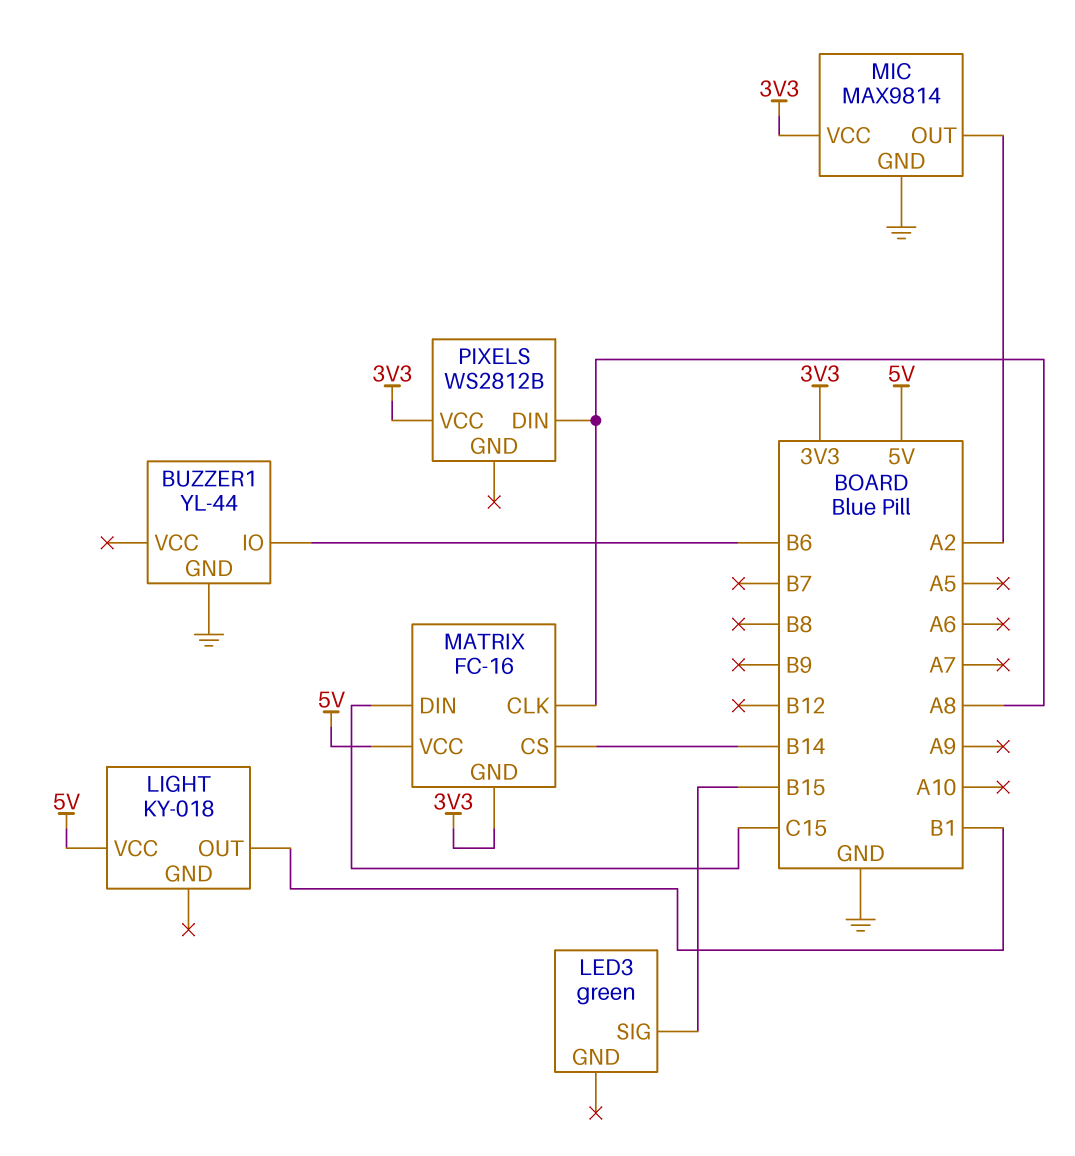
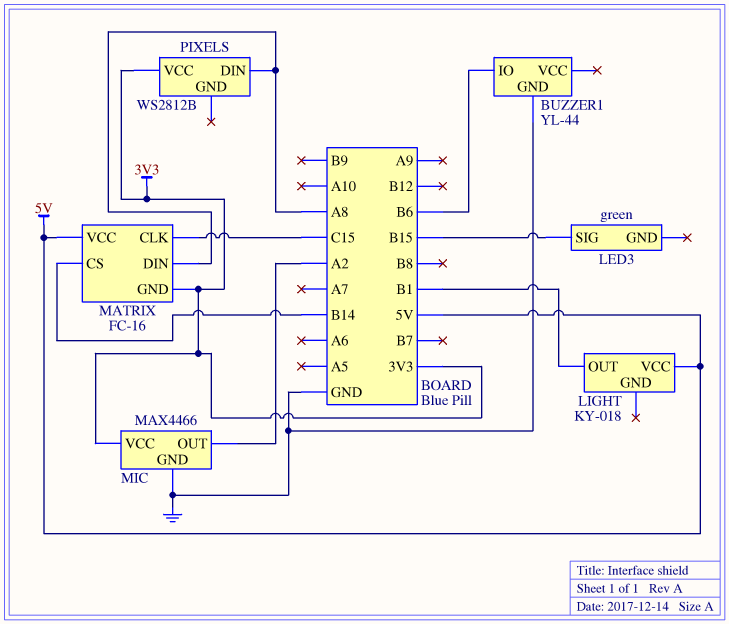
MATRIX pin CLK: A8 -> C15
MATRIX pin DIN: C15 -> A8
MIC: MAX9814 -> MAX4466

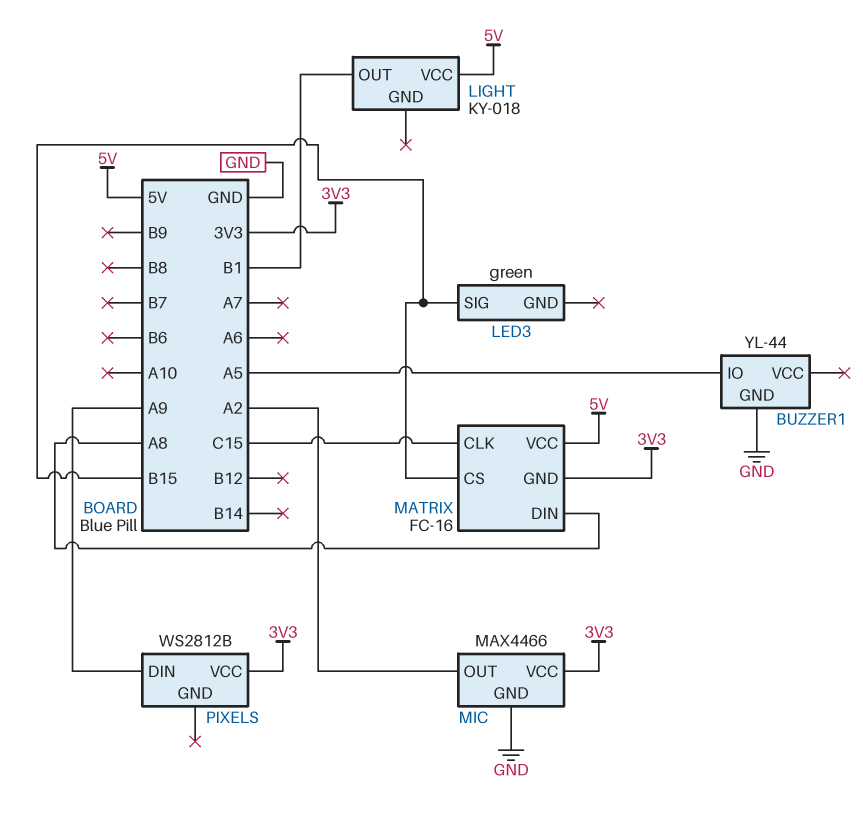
BUZZER1 pin IO: B6 -> A5
MATRIX pin CS: B14 -> B15
PIXELS pin DIN: A8 -> A9

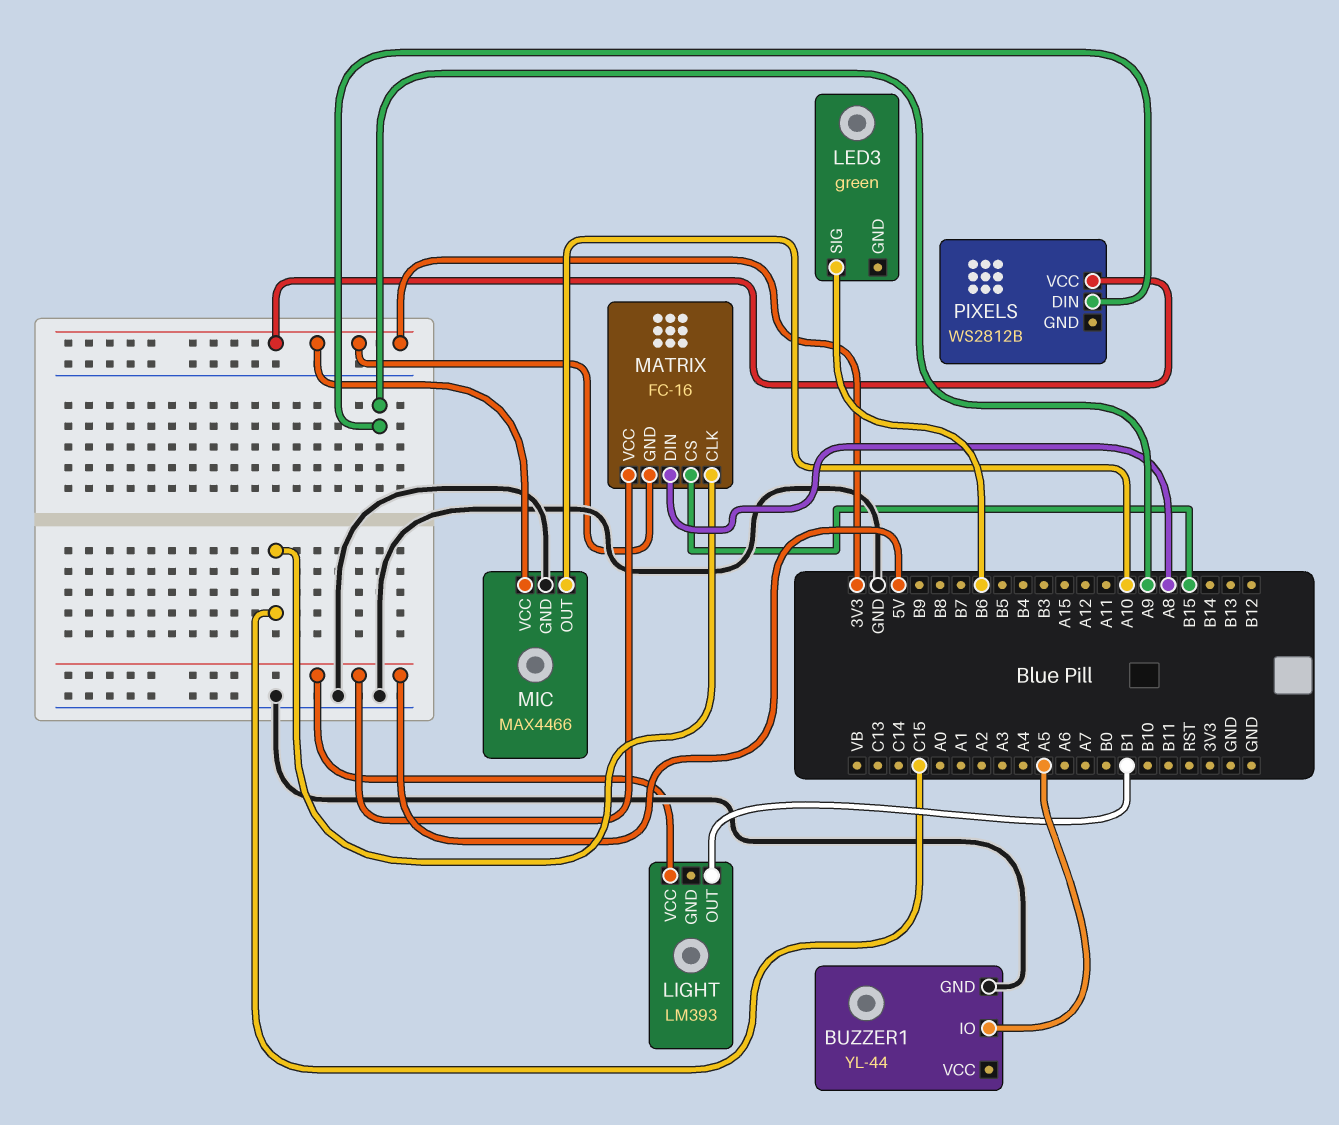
LED3 pin SIG: B15 -> B6
LIGHT: KY-018 -> LM393
MIC pin OUT: A2 -> A10

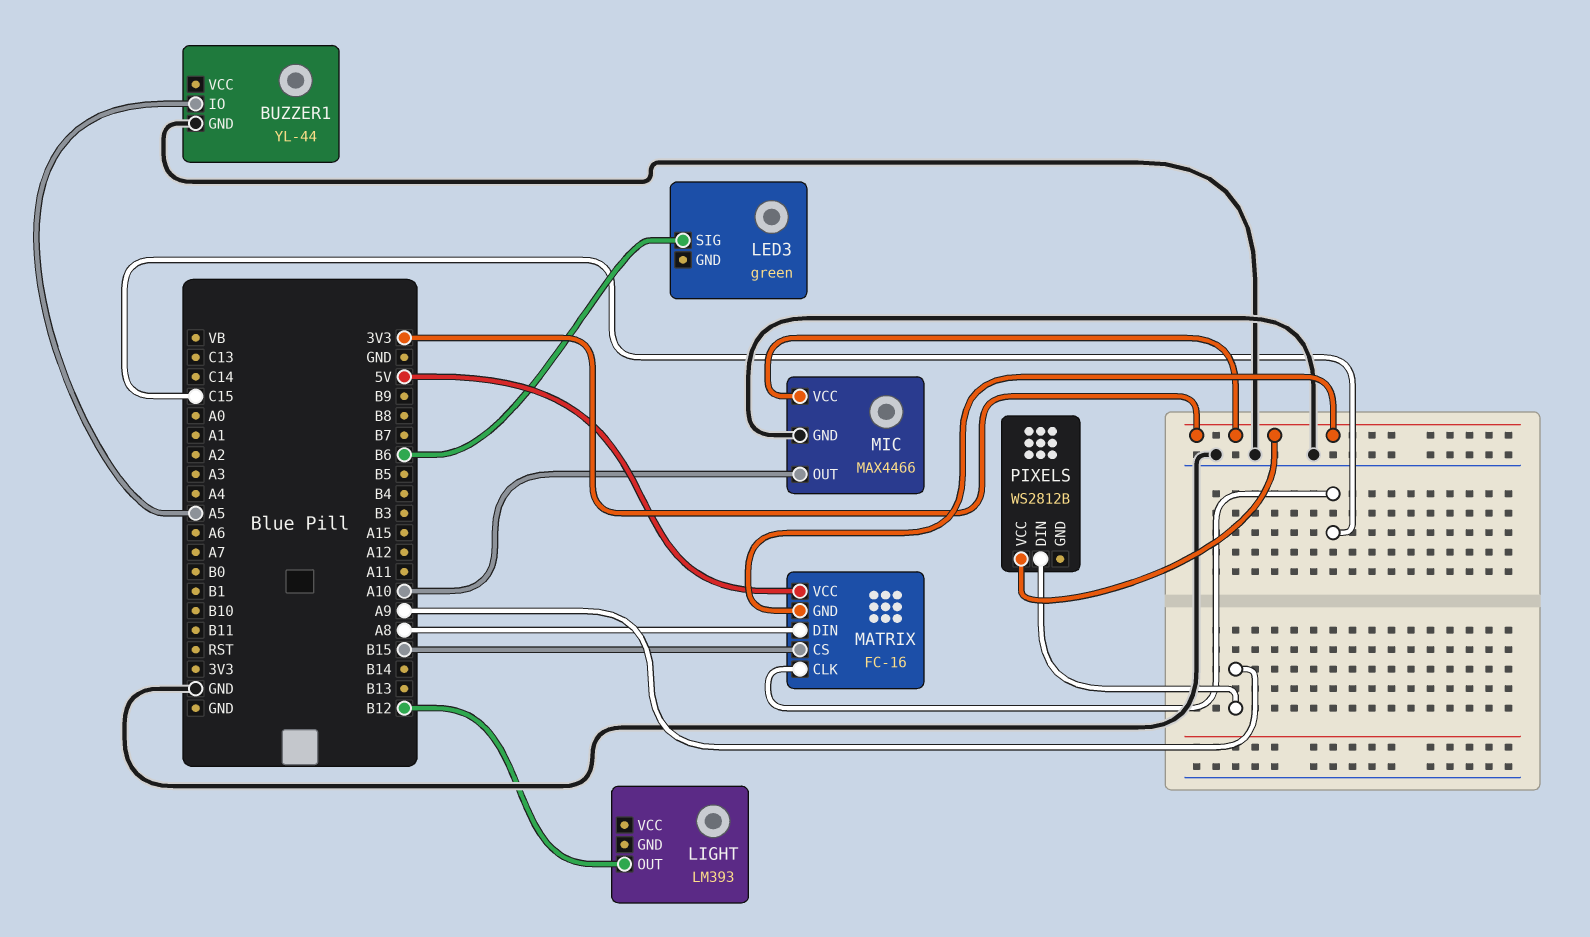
LIGHT pin OUT: B1 -> B12
LIGHT pin VCC: 5V -> none

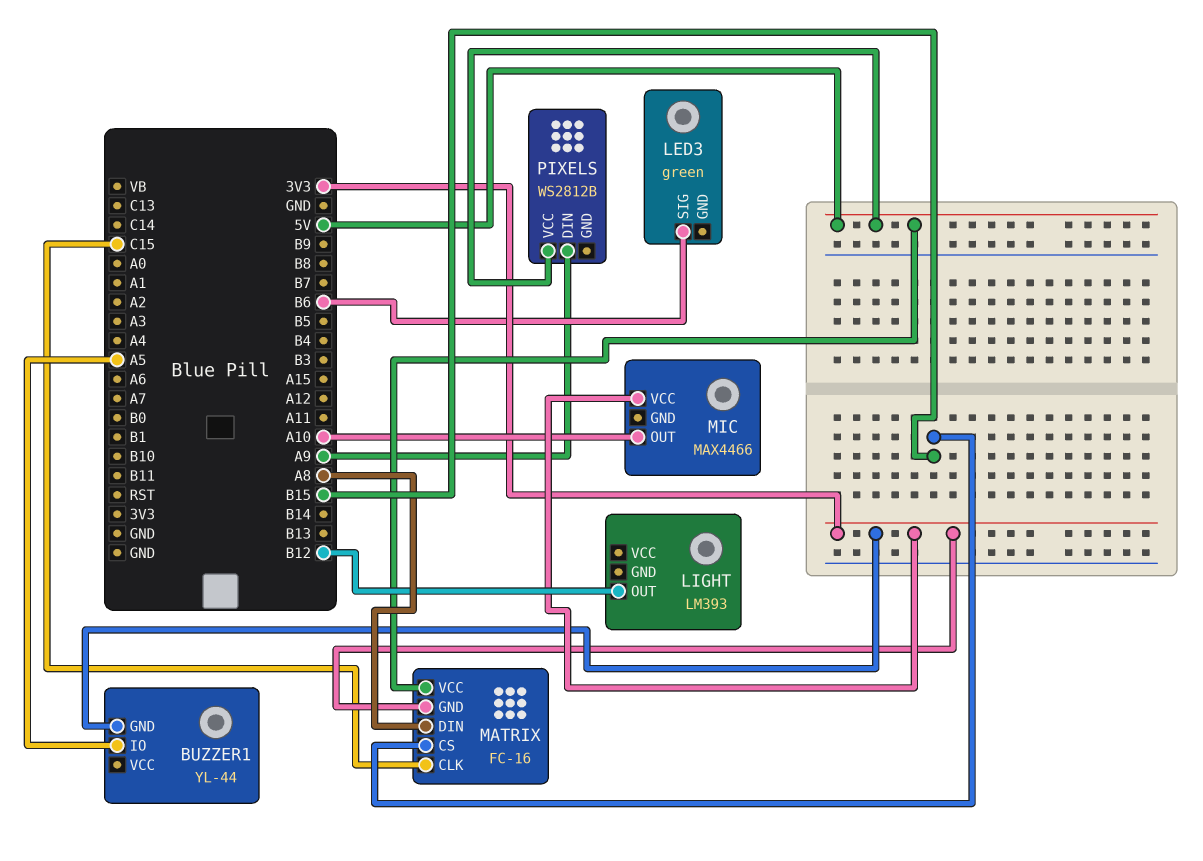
BUZZER1 pin GND: GND -> 3V3
MIC pin GND: GND -> none
PIXELS pin VCC: 3V3 -> 5V

